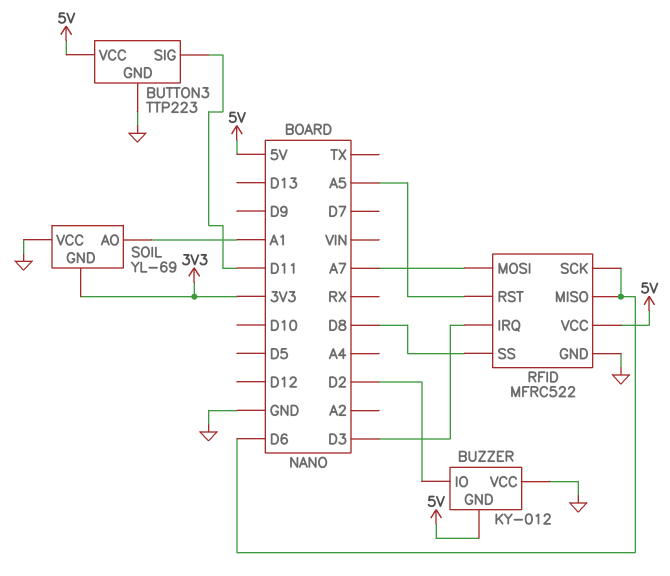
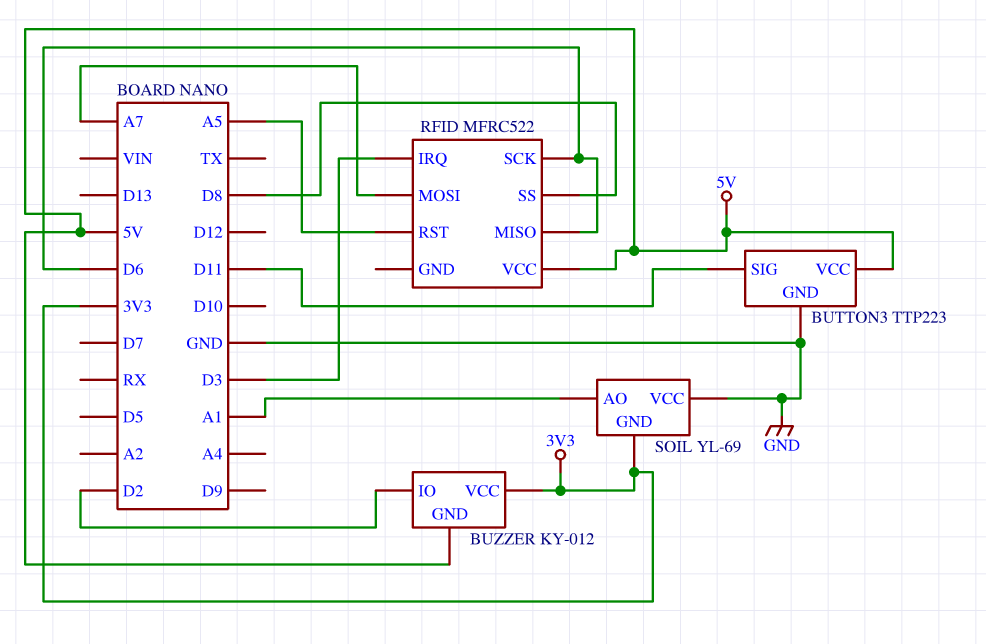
BUZZER pin VCC: GND -> 3V3
RFID pin GND: GND -> none

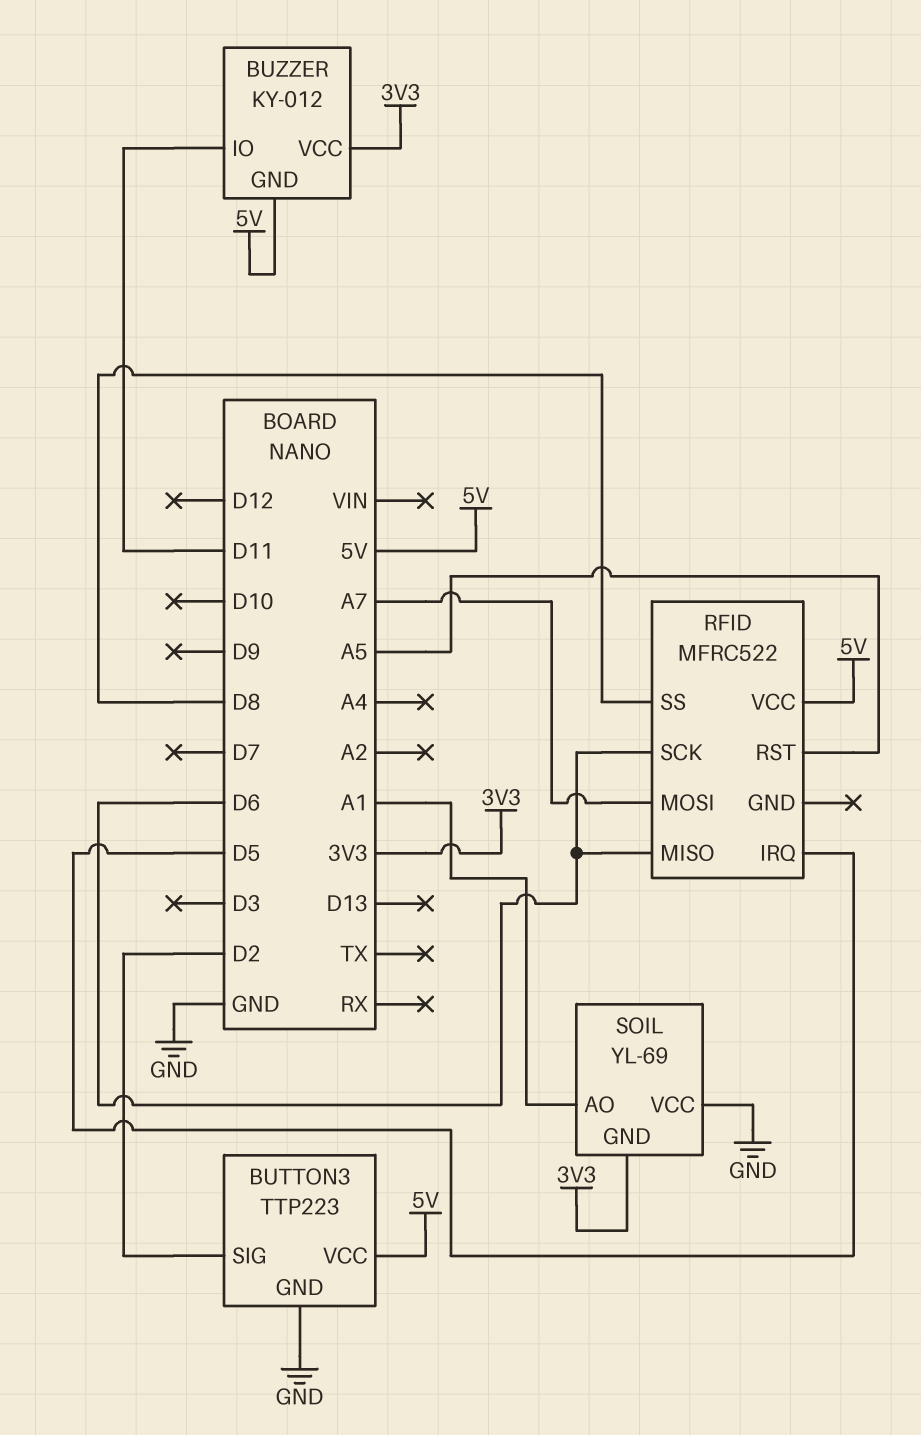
BUTTON3 pin SIG: D11 -> D2
BUZZER pin IO: D2 -> D11
RFID pin IRQ: D3 -> D5

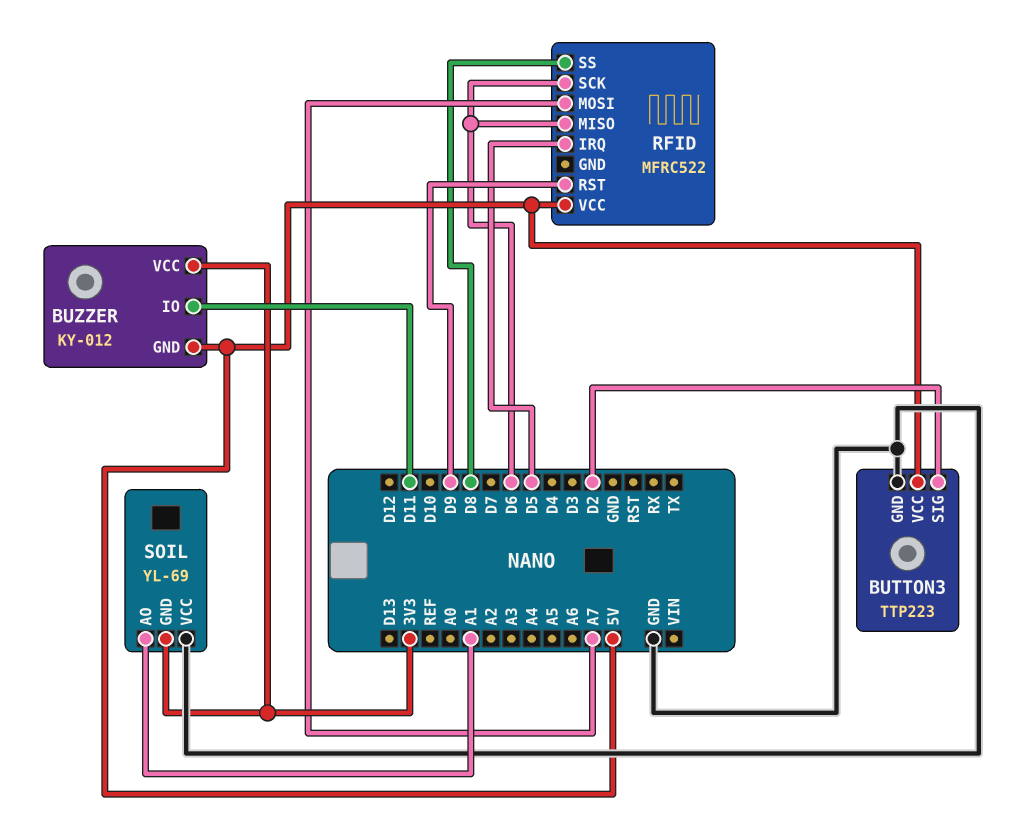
RFID pin RST: A5 -> D9

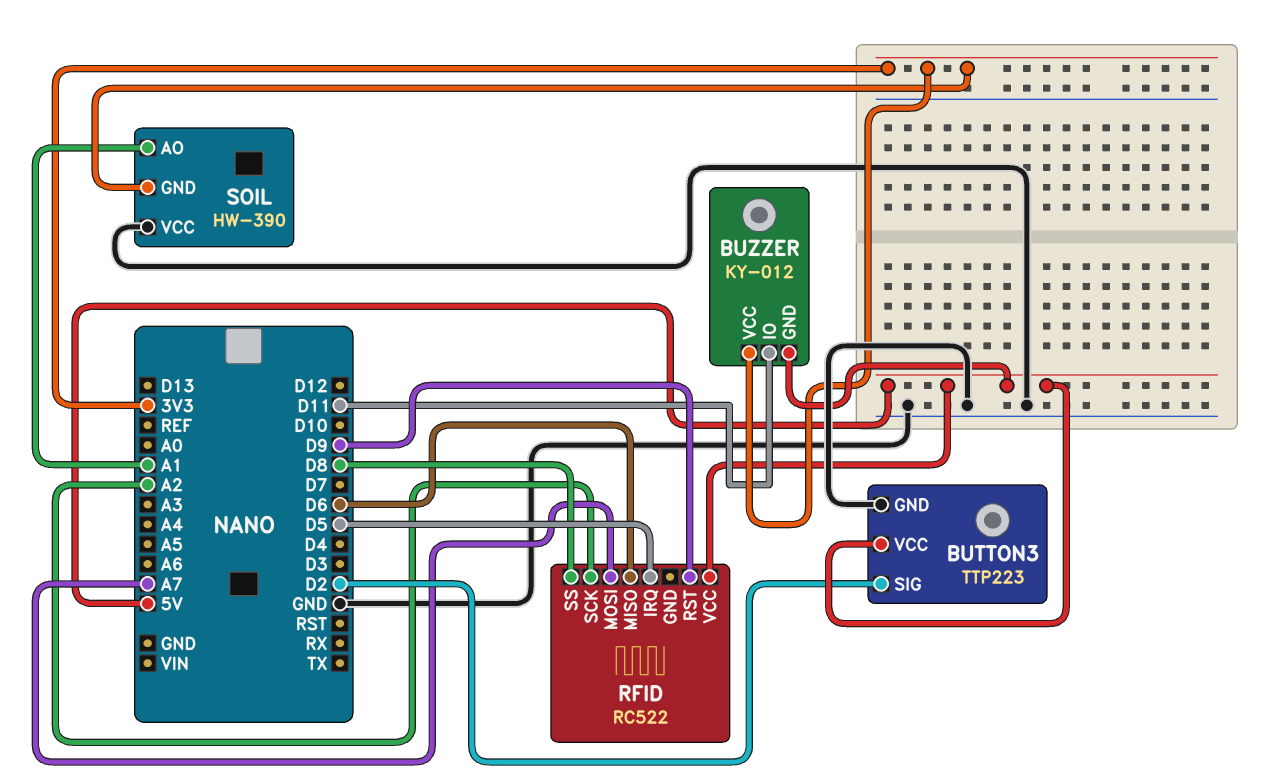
RFID: MFRC522 -> RC522
RFID pin SCK: D6 -> A2
SOIL: YL-69 -> HW-390

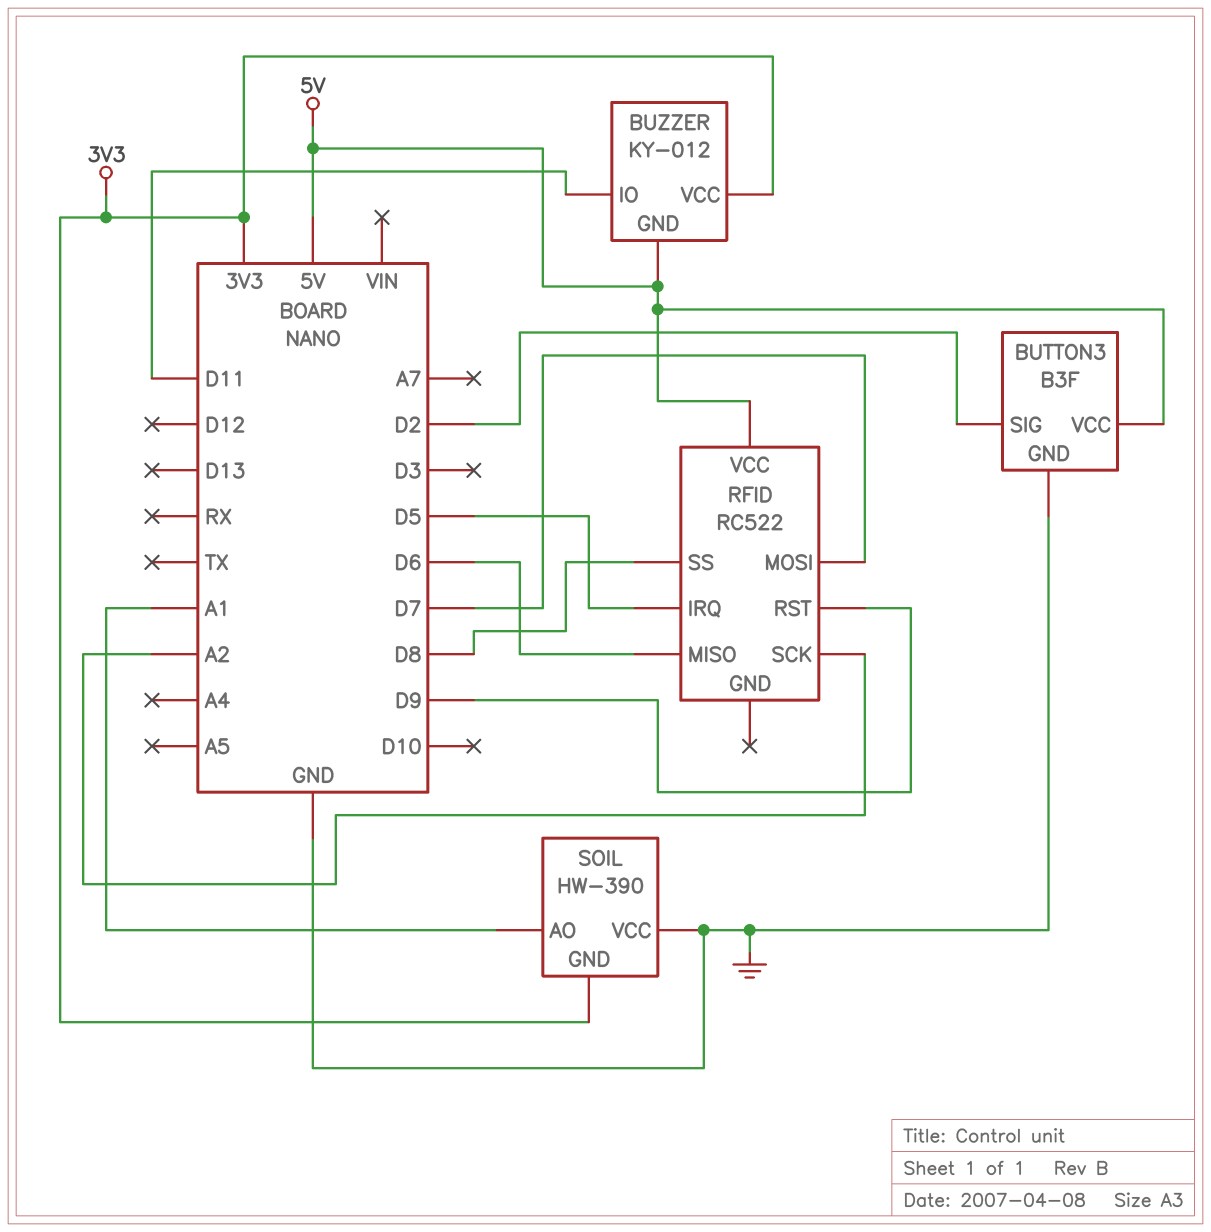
BUTTON3: TTP223 -> B3F
RFID pin MOSI: A7 -> D7

